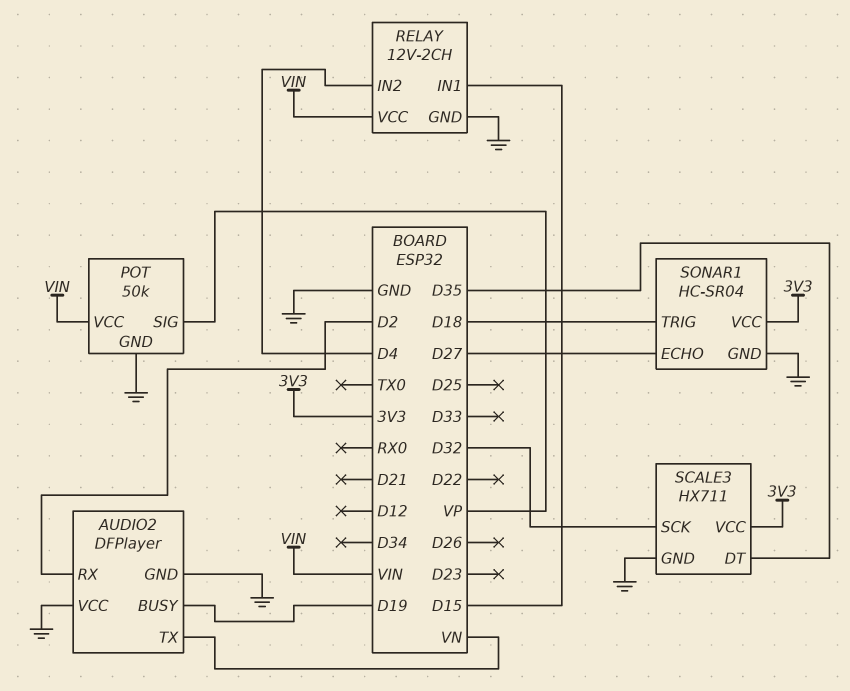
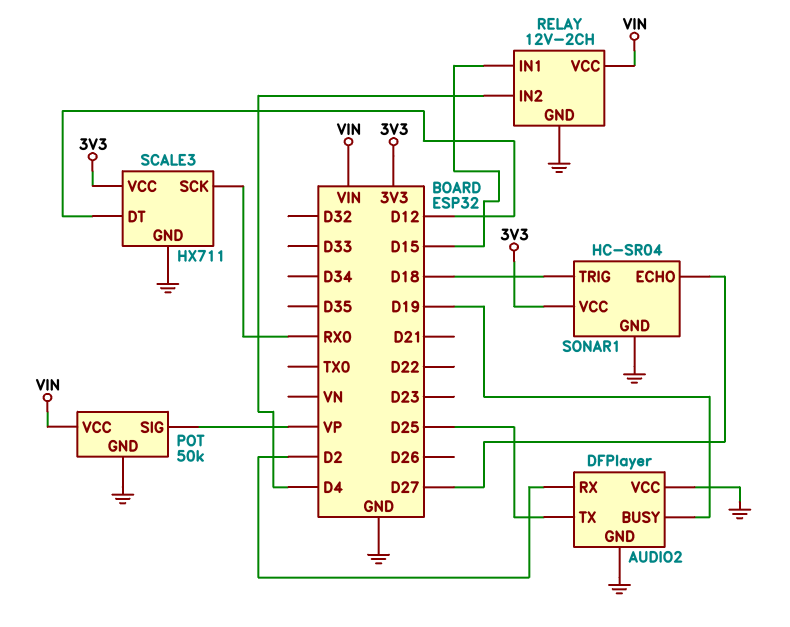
AUDIO2 pin TX: VN -> D25
SCALE3 pin DT: D35 -> D12
SCALE3 pin SCK: D32 -> RX0

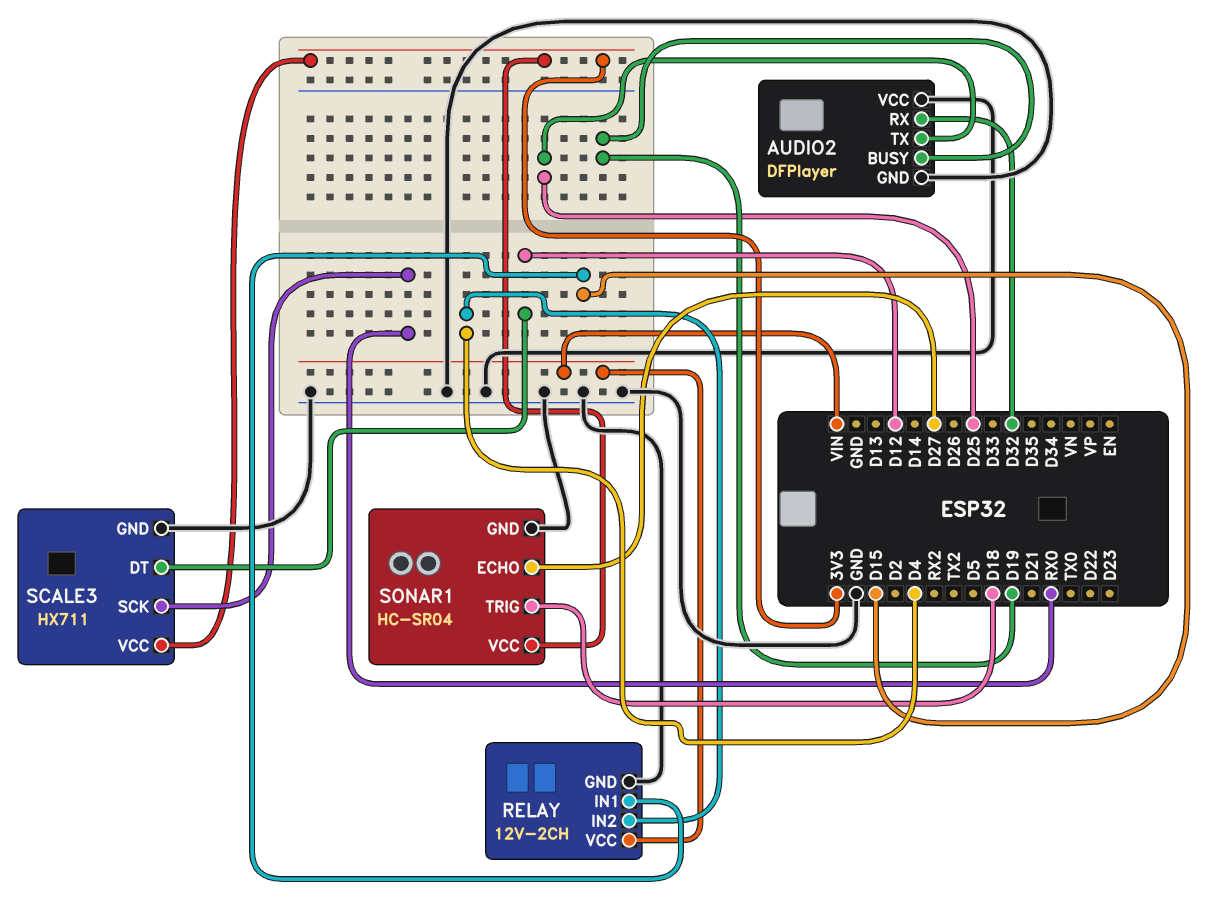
AUDIO2 pin RX: D2 -> D32
POT: 50k -> none
POT pin GND: GND -> none
POT pin SIG: VP -> none
POT pin VCC: VIN -> none

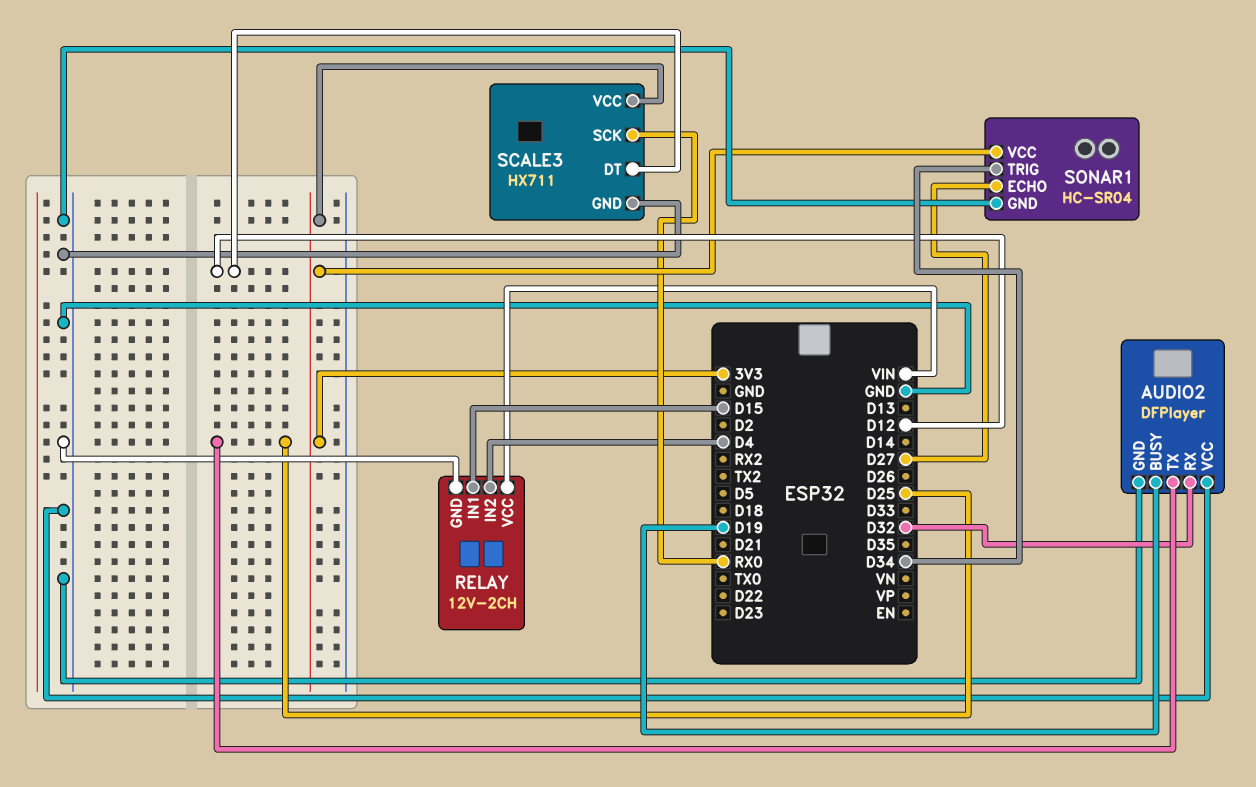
SONAR1 pin TRIG: D18 -> D34

